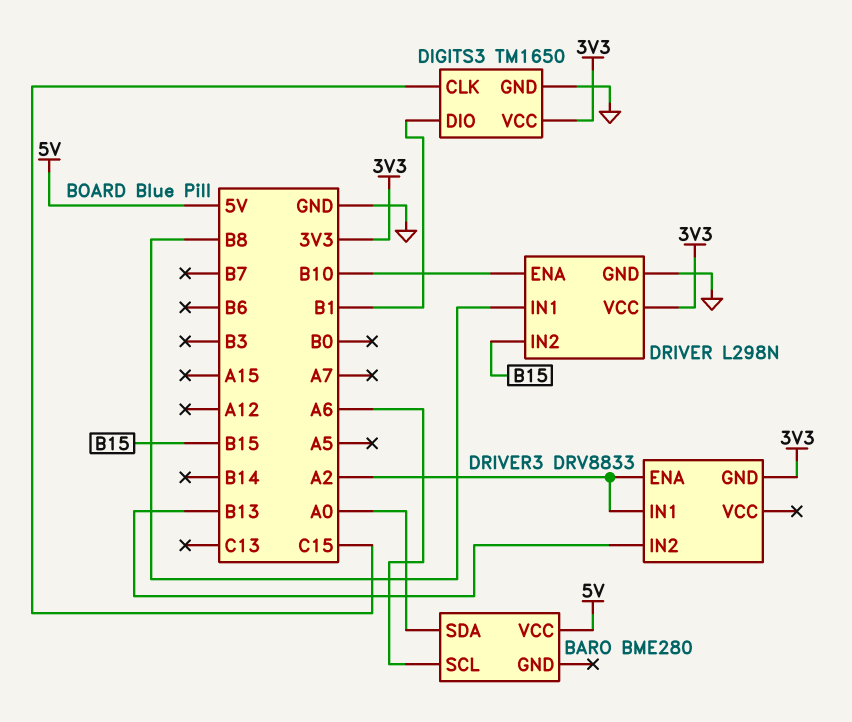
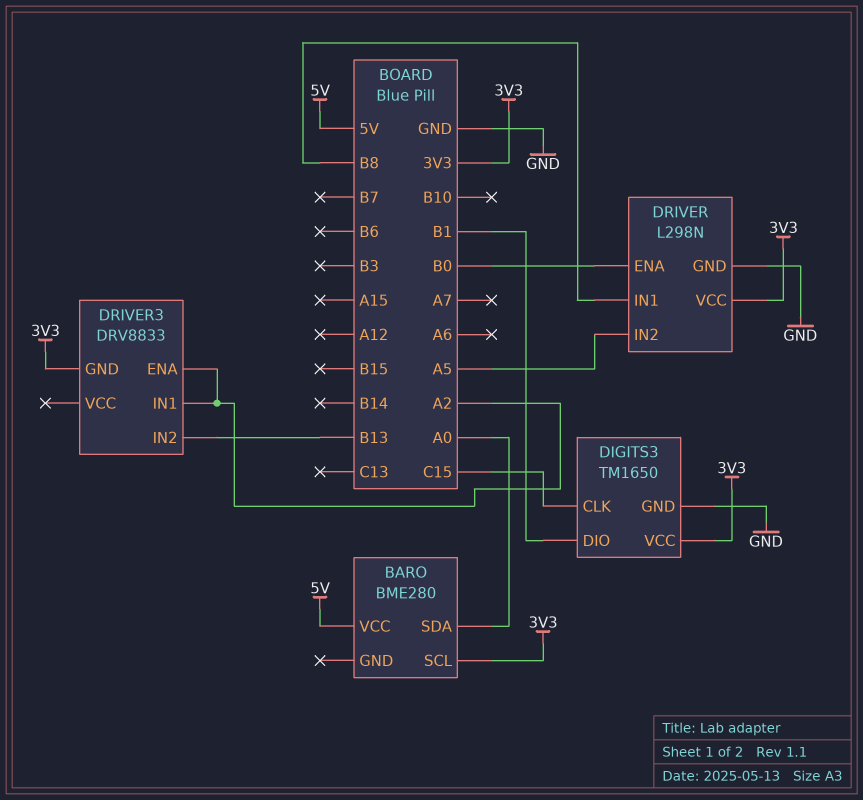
BARO pin SCL: A6 -> 3V3
DRIVER pin ENA: B10 -> B0
DRIVER pin IN2: B15 -> A5

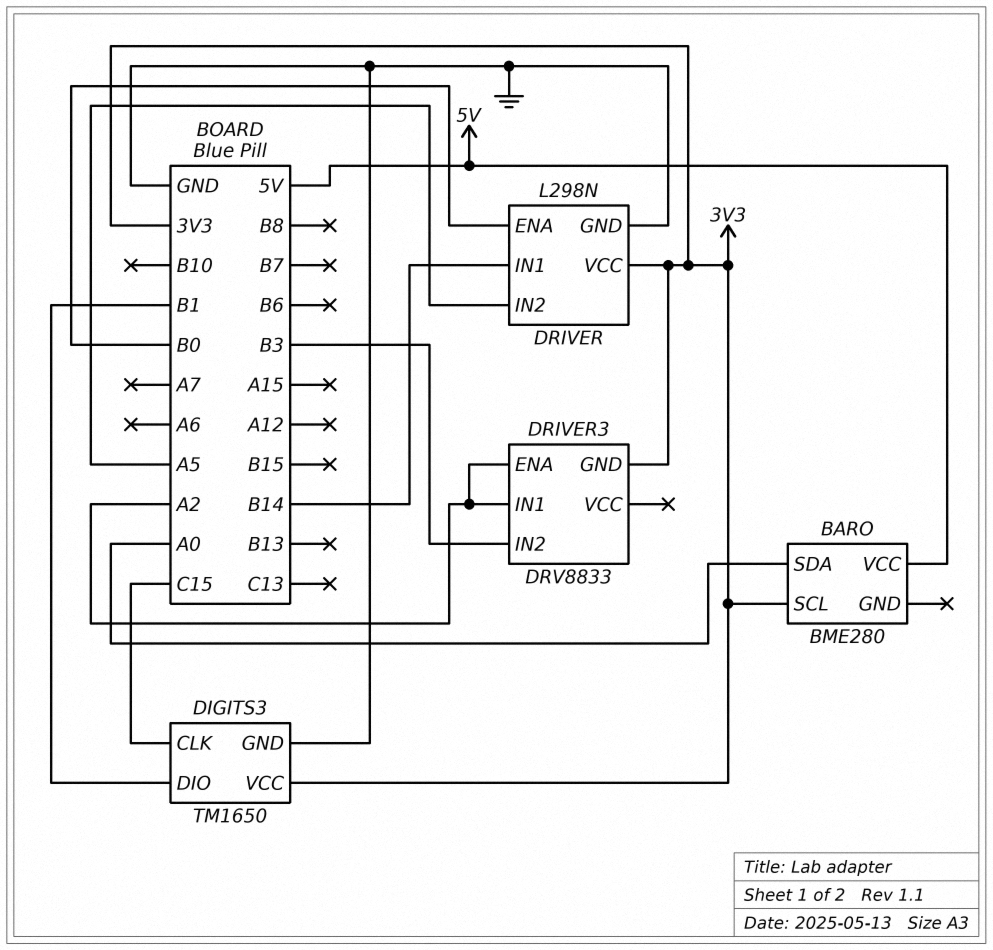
DRIVER pin IN1: B8 -> B14
DRIVER3 pin IN2: B13 -> B3

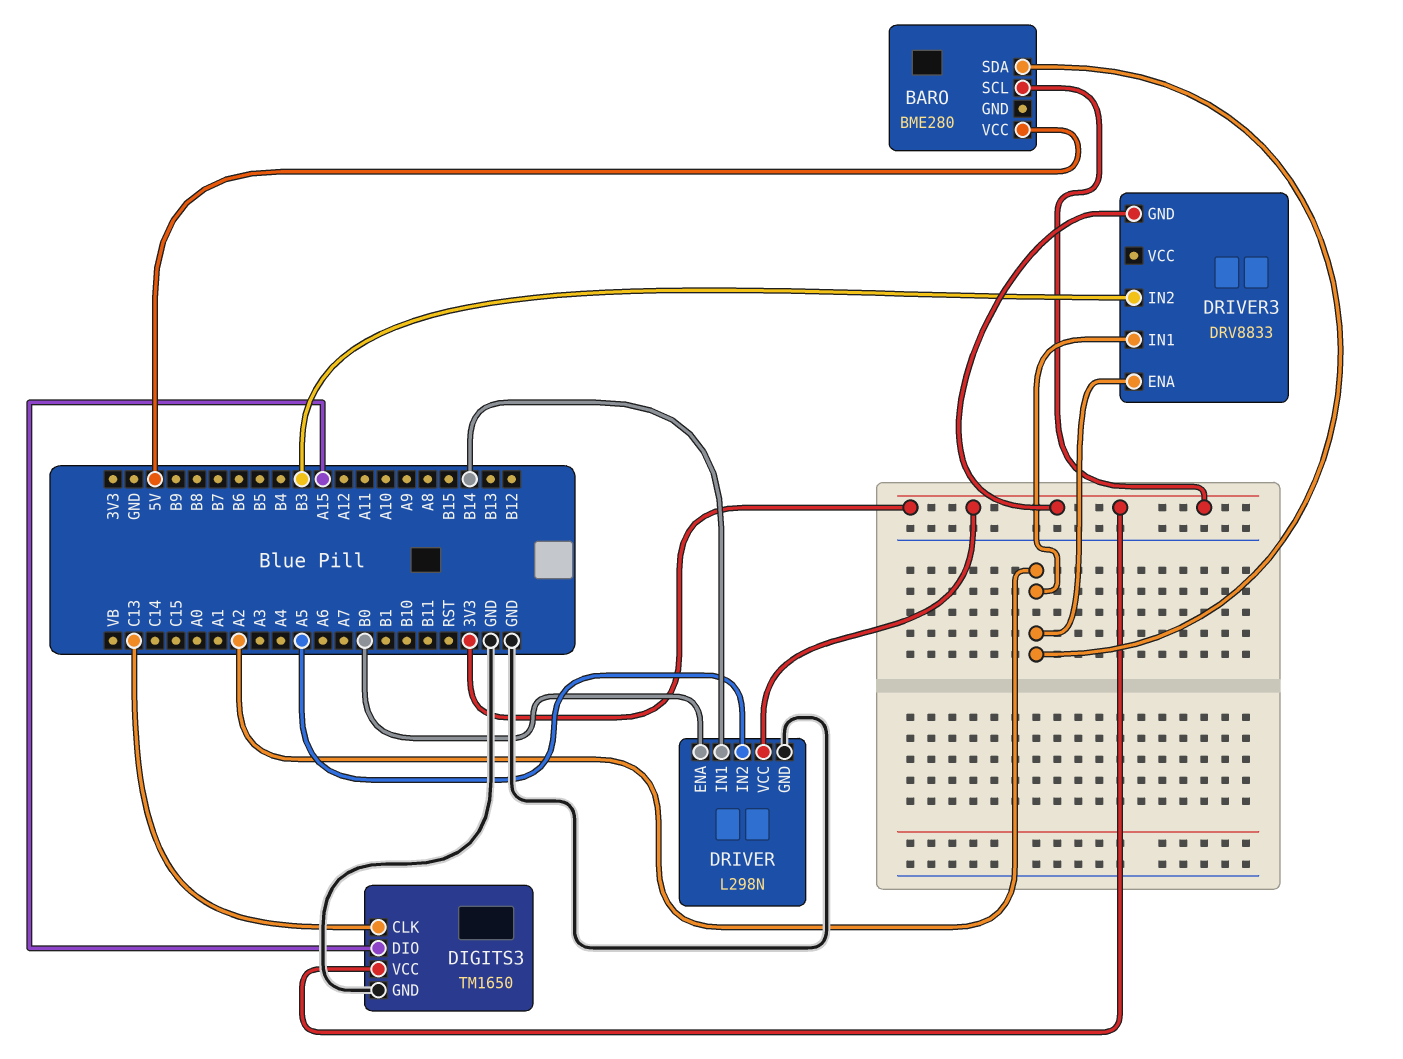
BARO pin SDA: A0 -> A2
DIGITS3 pin CLK: C15 -> C13
DIGITS3 pin DIO: B1 -> A15

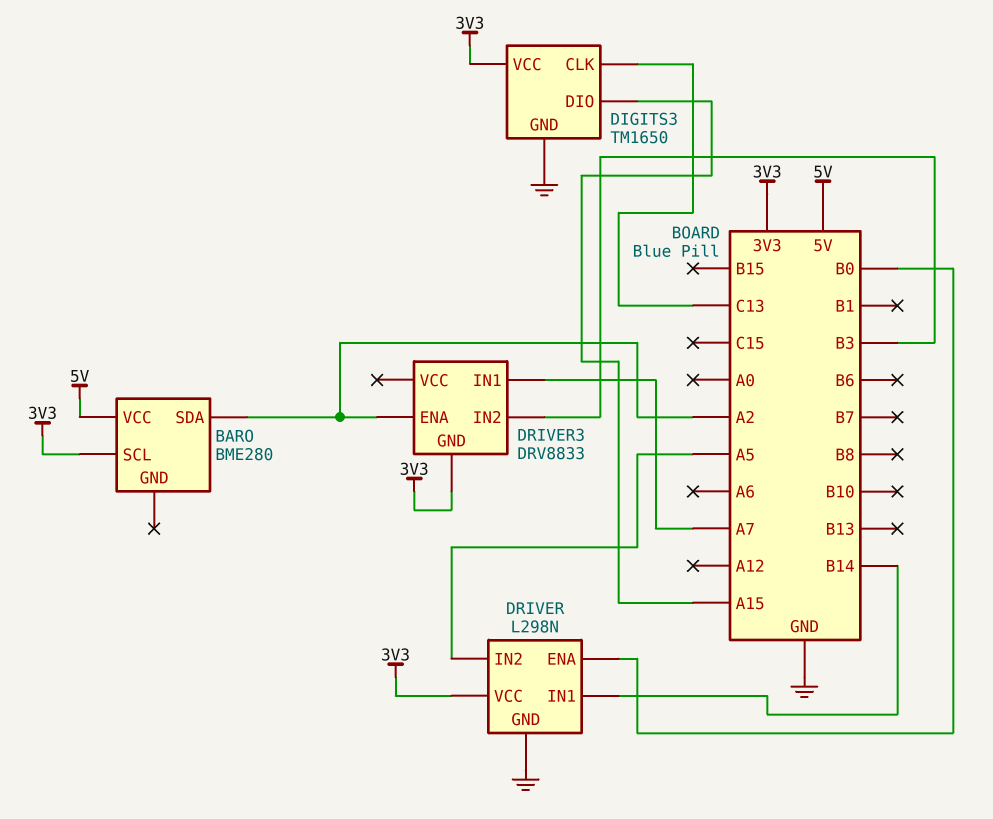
DRIVER3 pin IN1: A2 -> A7

